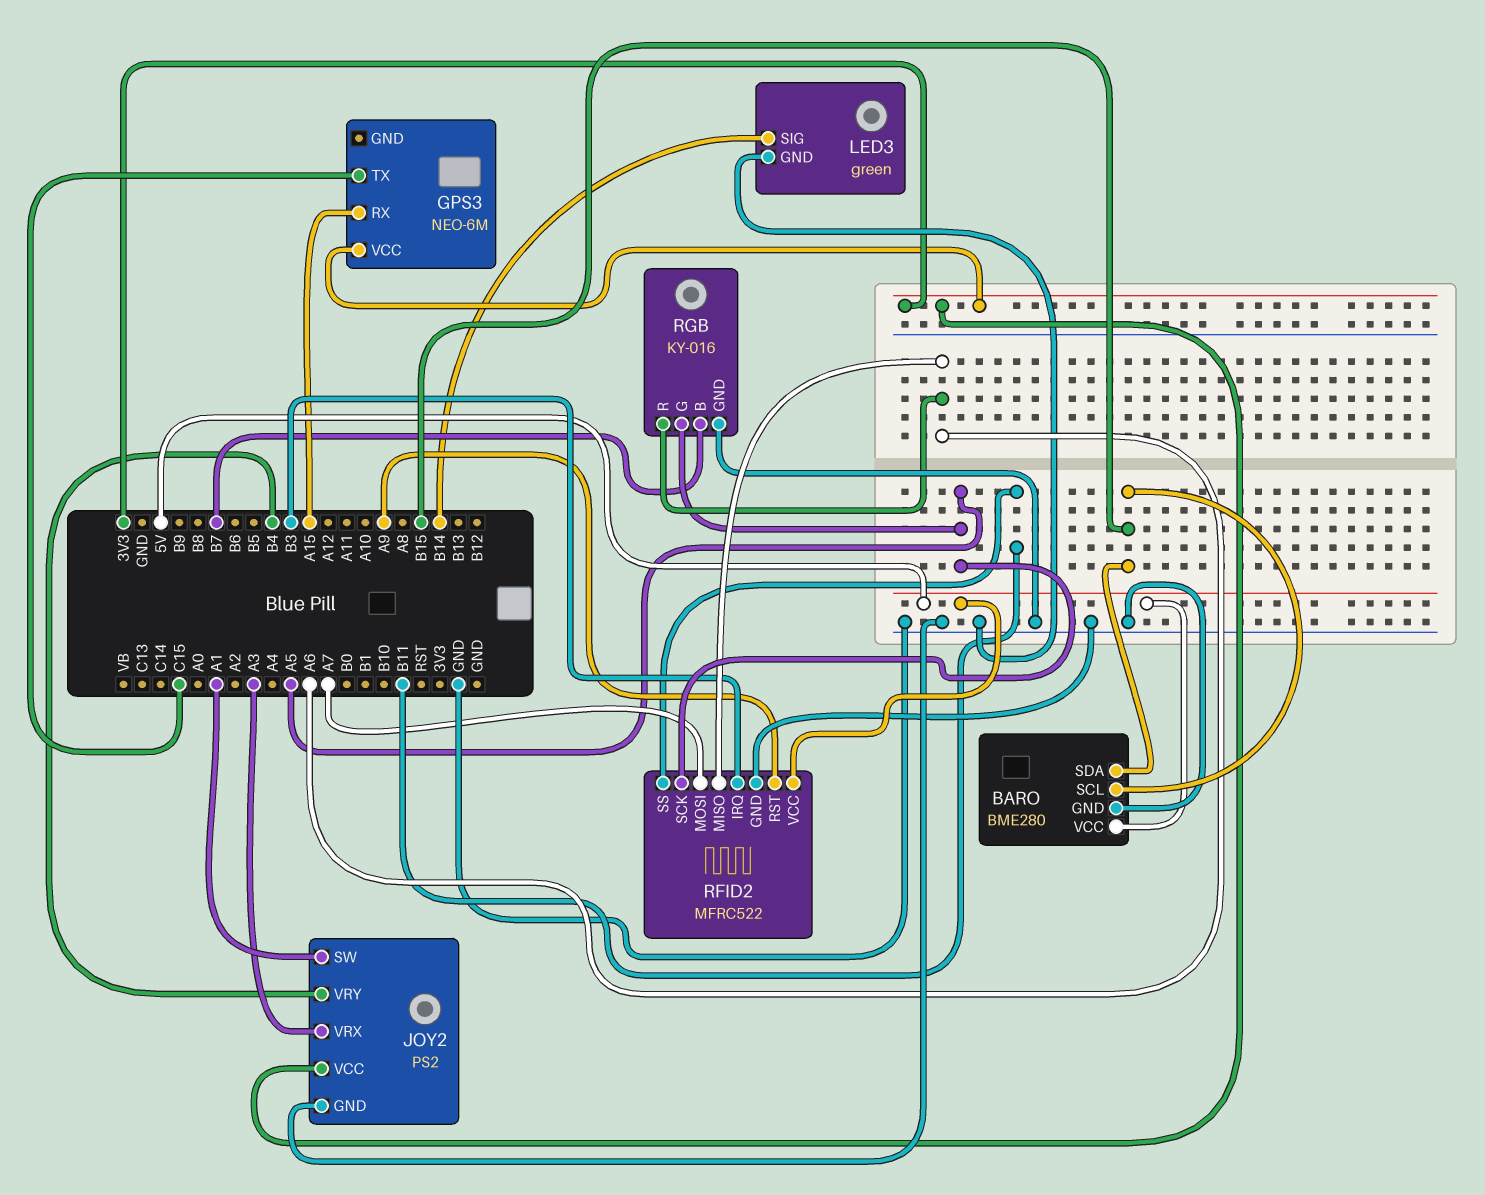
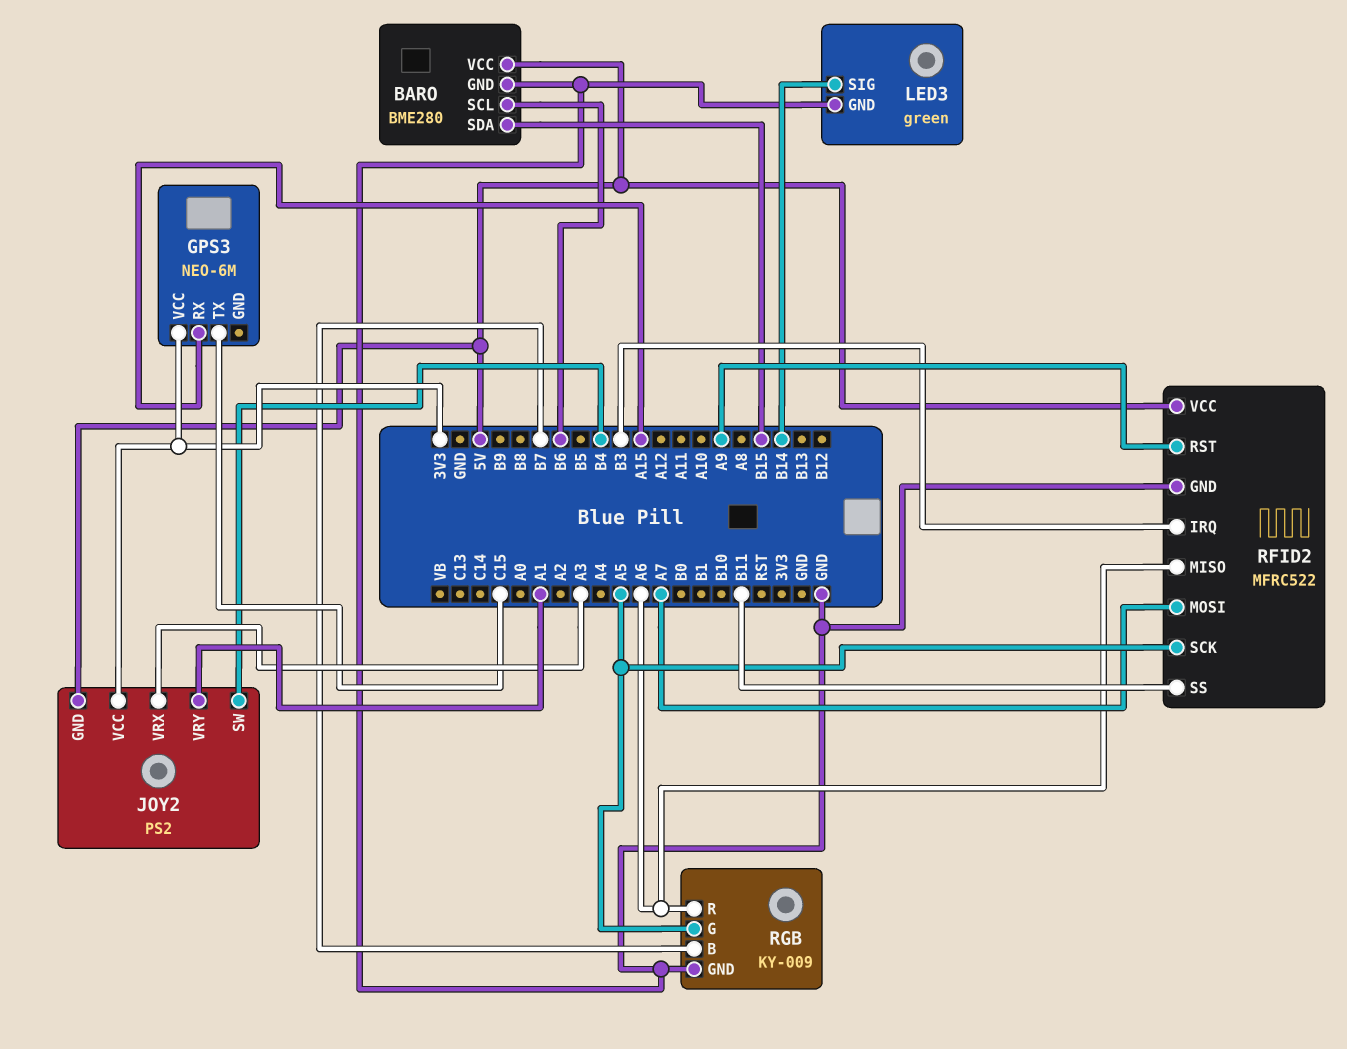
BARO pin SCL: B15 -> B6
JOY2 pin GND: GND -> 5V
JOY2 pin SW: A1 -> B4
JOY2 pin VRY: B4 -> A1
RGB: KY-016 -> KY-009

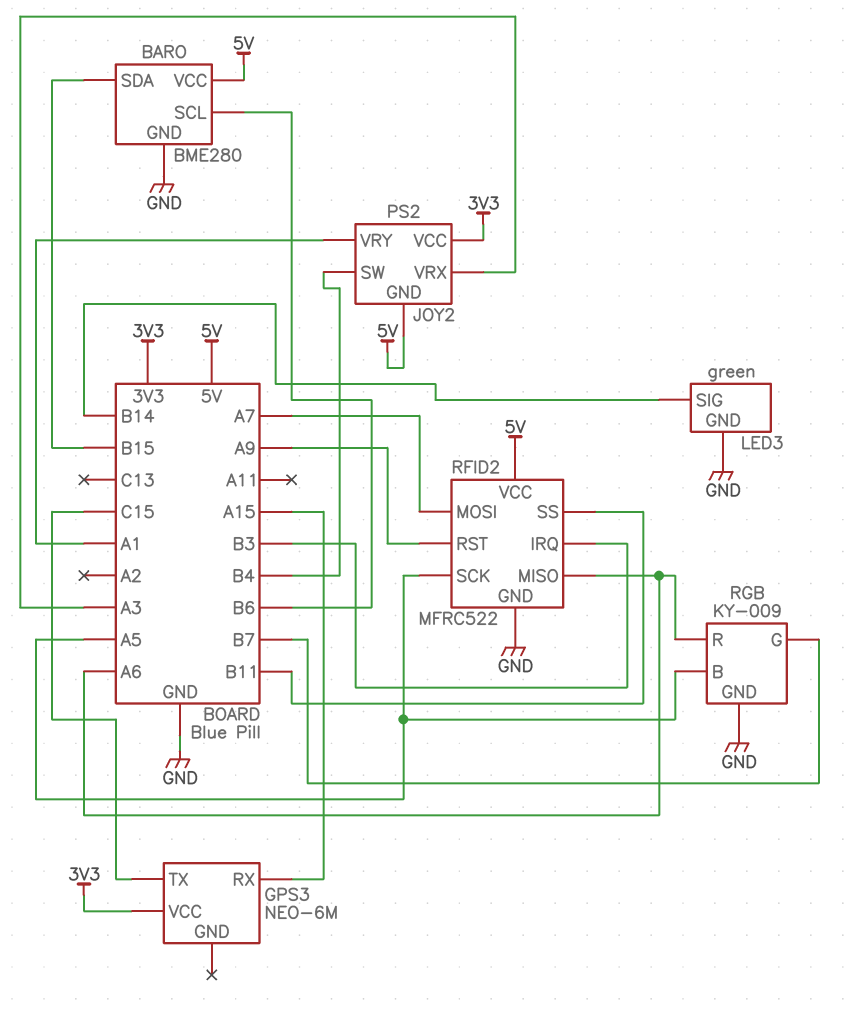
RGB pin B: B7 -> A5
RGB pin G: A5 -> B7

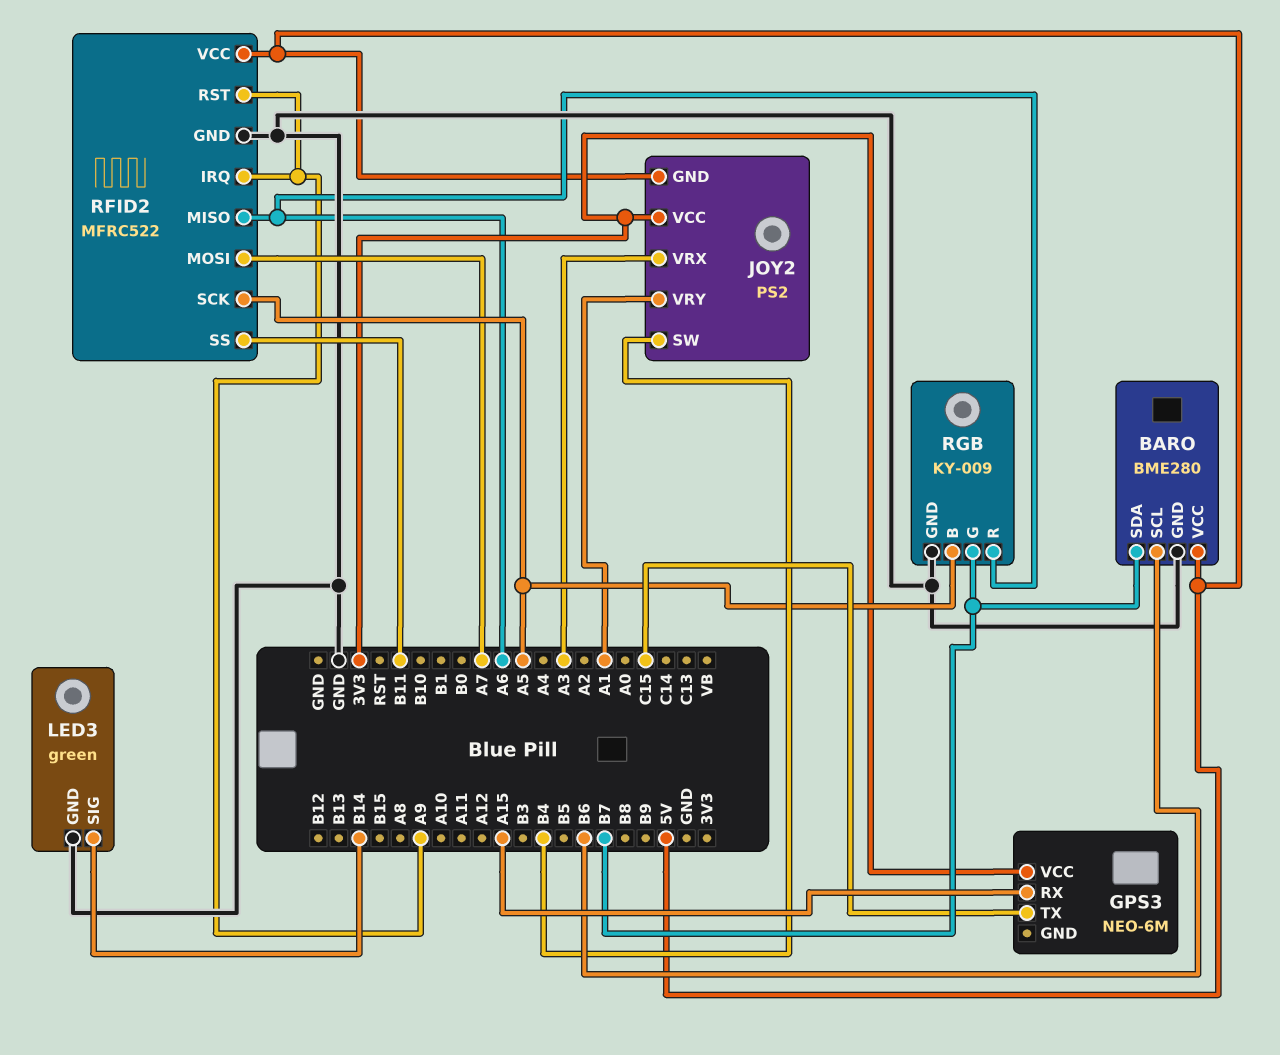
BARO pin SDA: B15 -> B7
RFID2 pin IRQ: B3 -> A9

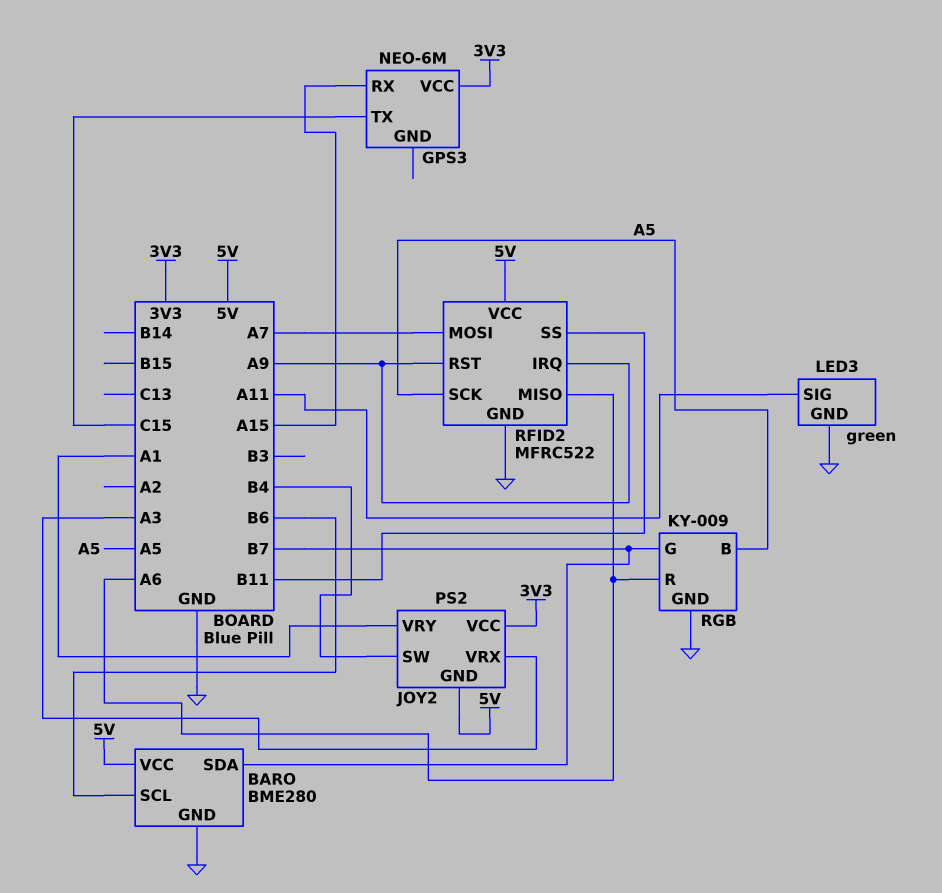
LED3 pin SIG: B14 -> A11

